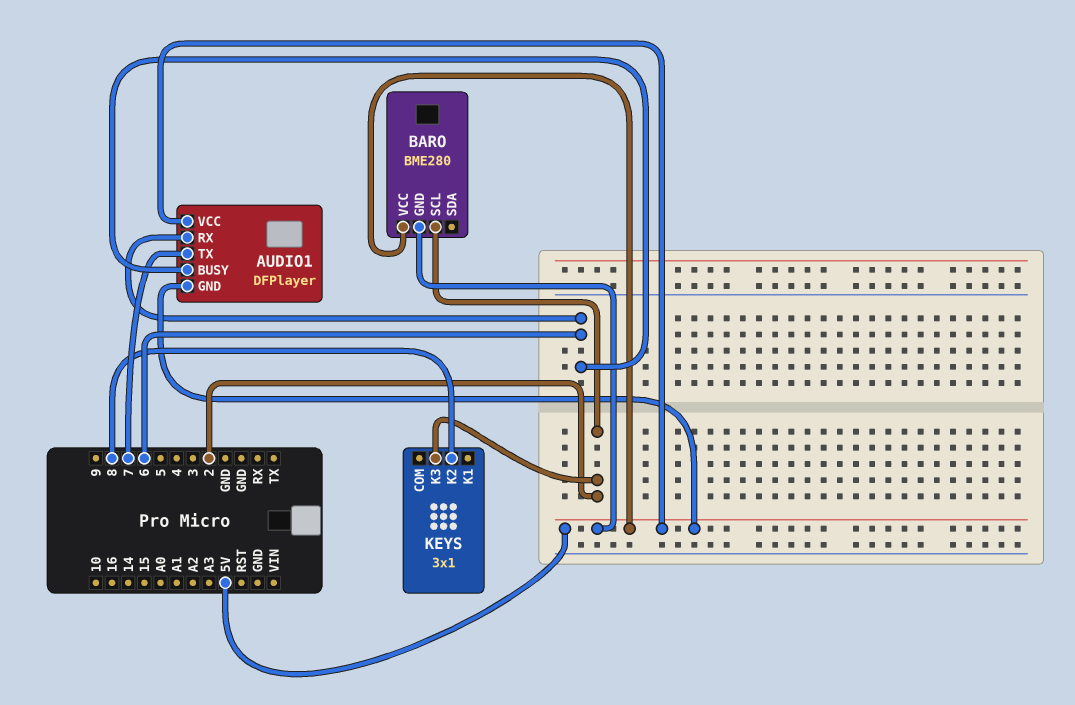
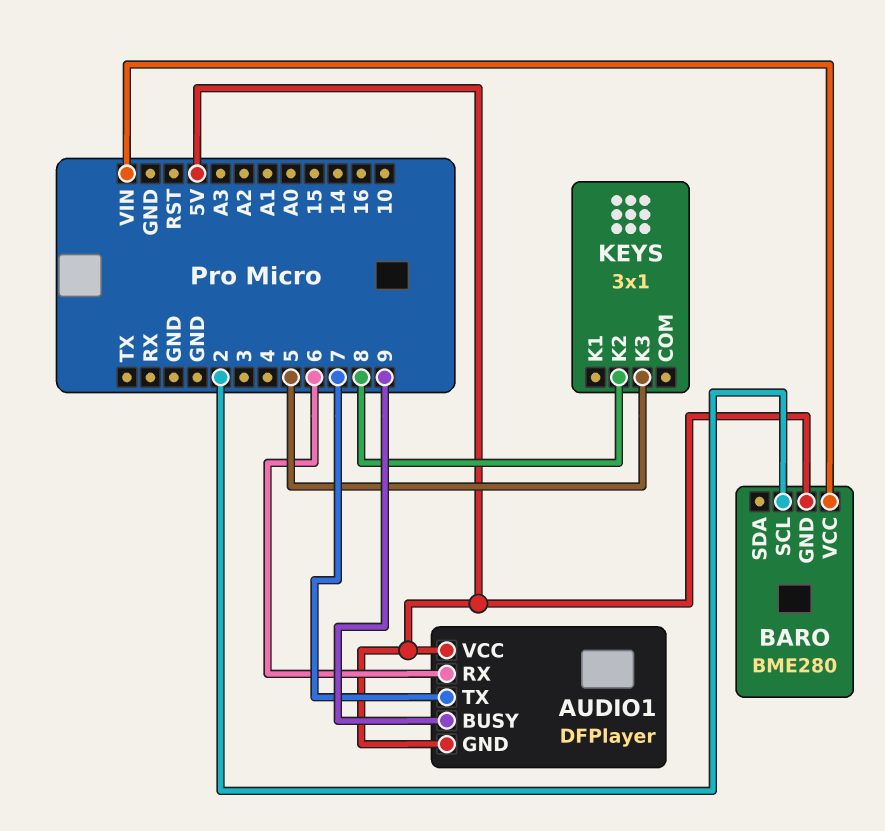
AUDIO1 pin BUSY: 6 -> 9
BARO pin VCC: 5V -> VIN
KEYS pin K3: 2 -> 5

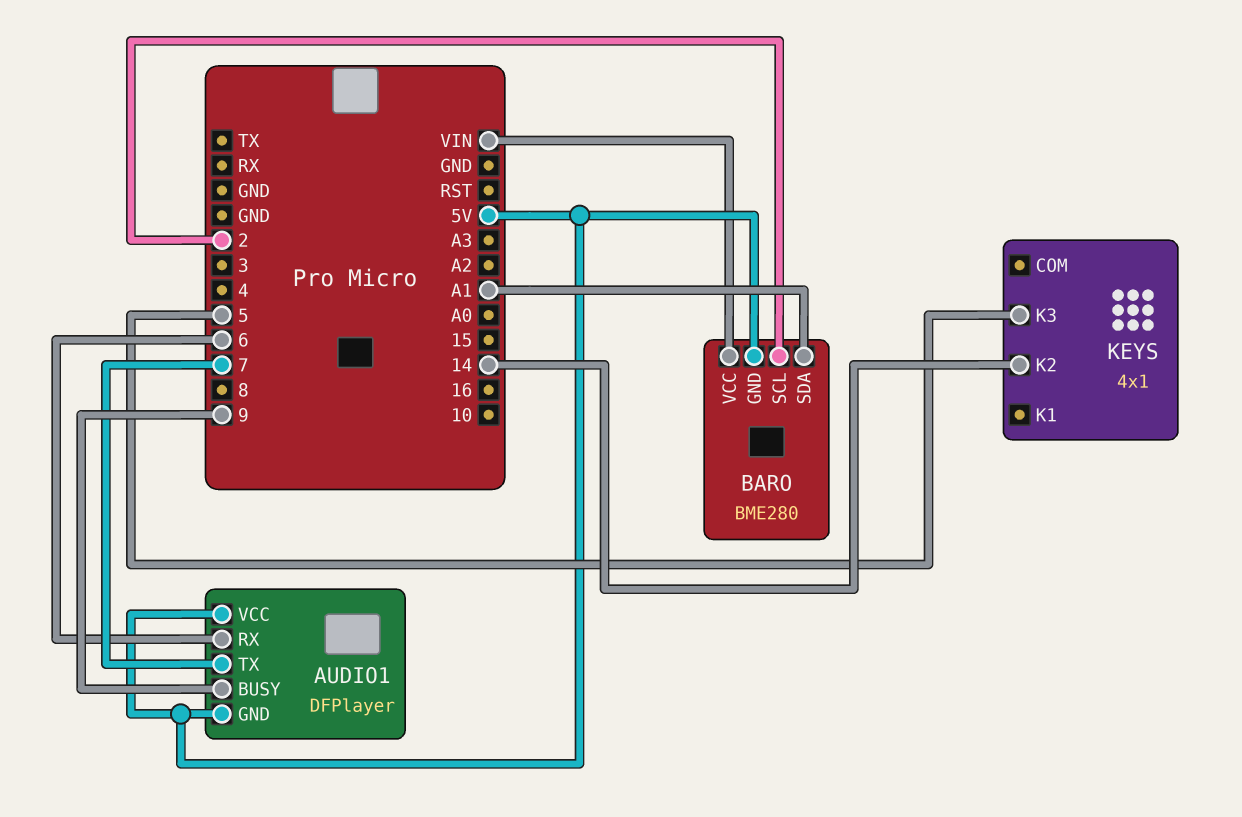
BARO pin SDA: none -> A1
KEYS: 3x1 -> 4x1
KEYS pin K2: 8 -> 14

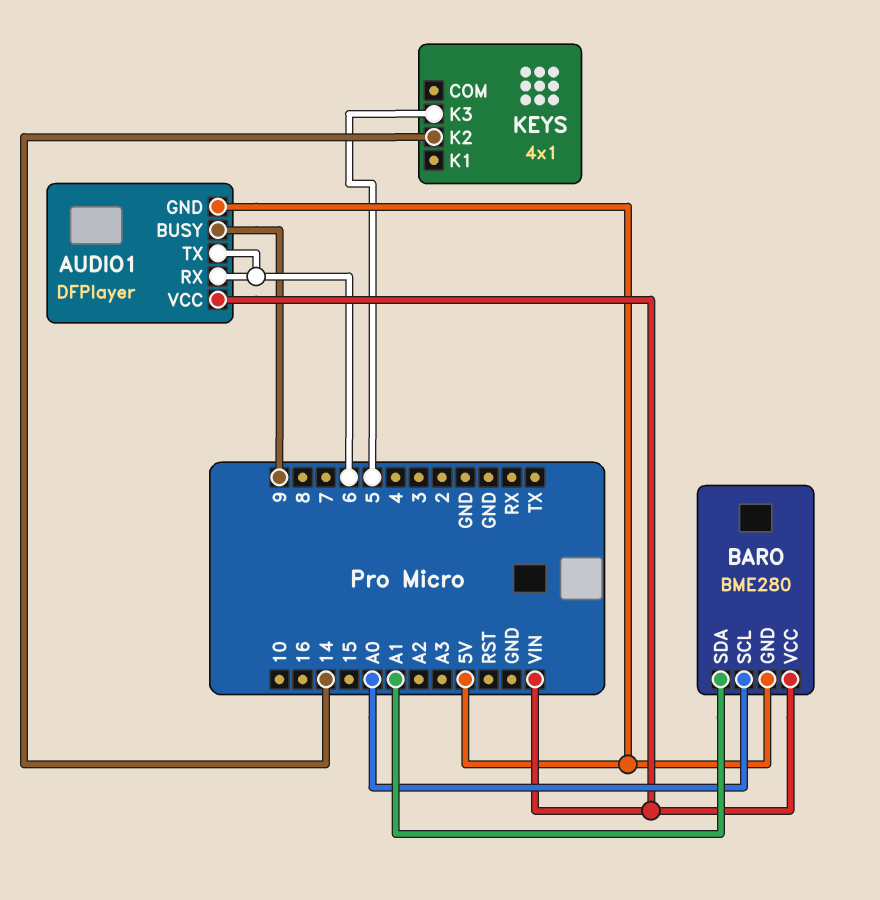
AUDIO1 pin TX: 7 -> 6
AUDIO1 pin VCC: 5V -> VIN
BARO pin SCL: 2 -> A0

